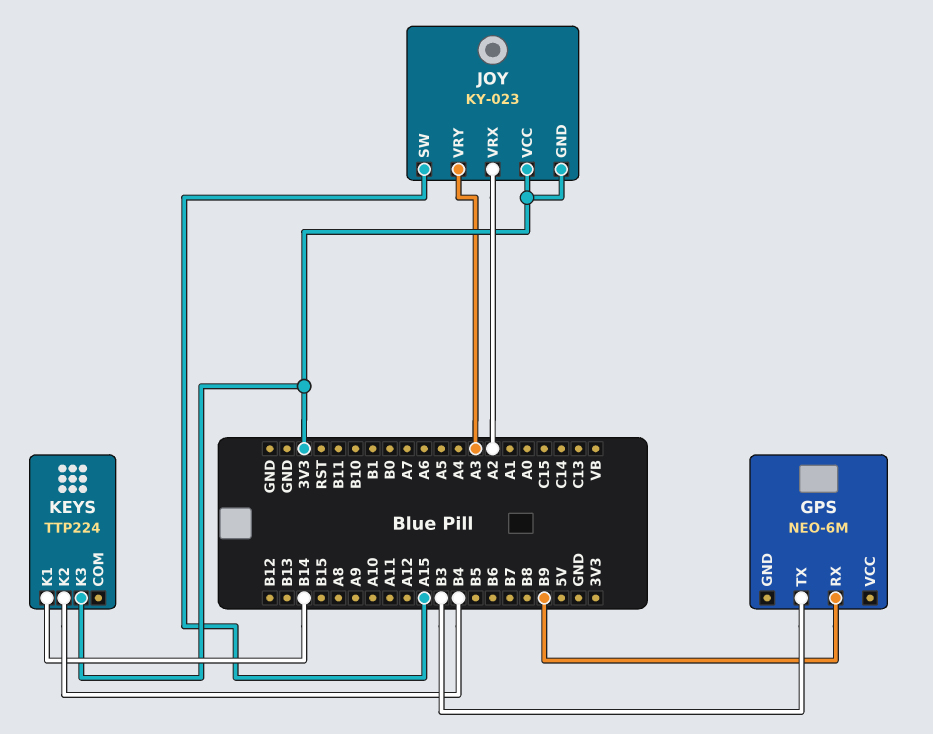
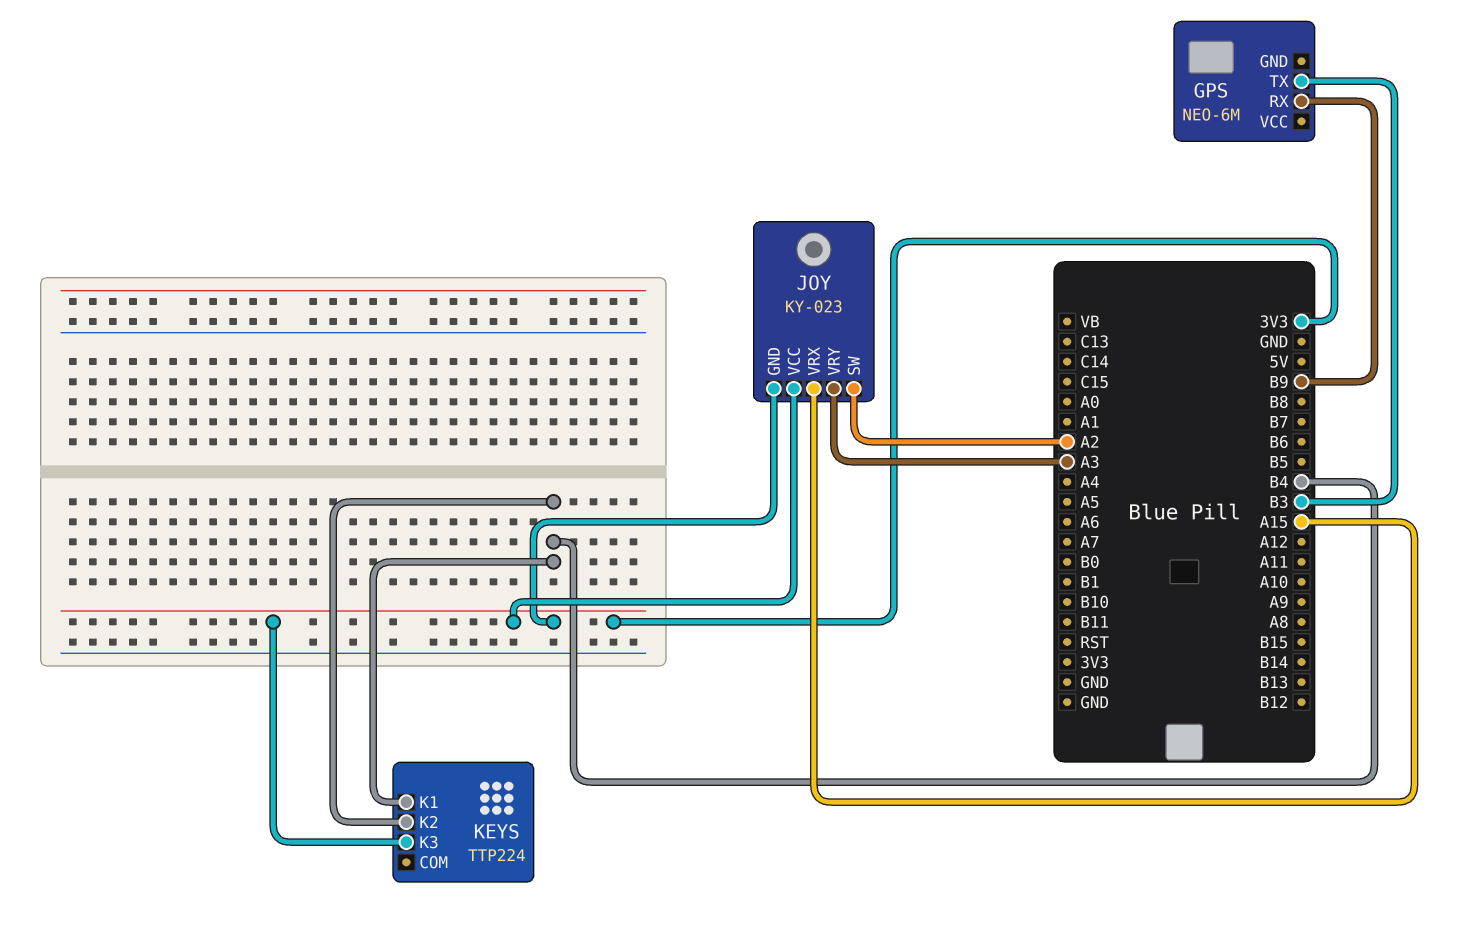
JOY pin SW: A15 -> A2
JOY pin VRX: A2 -> A15
KEYS pin K1: B14 -> B4

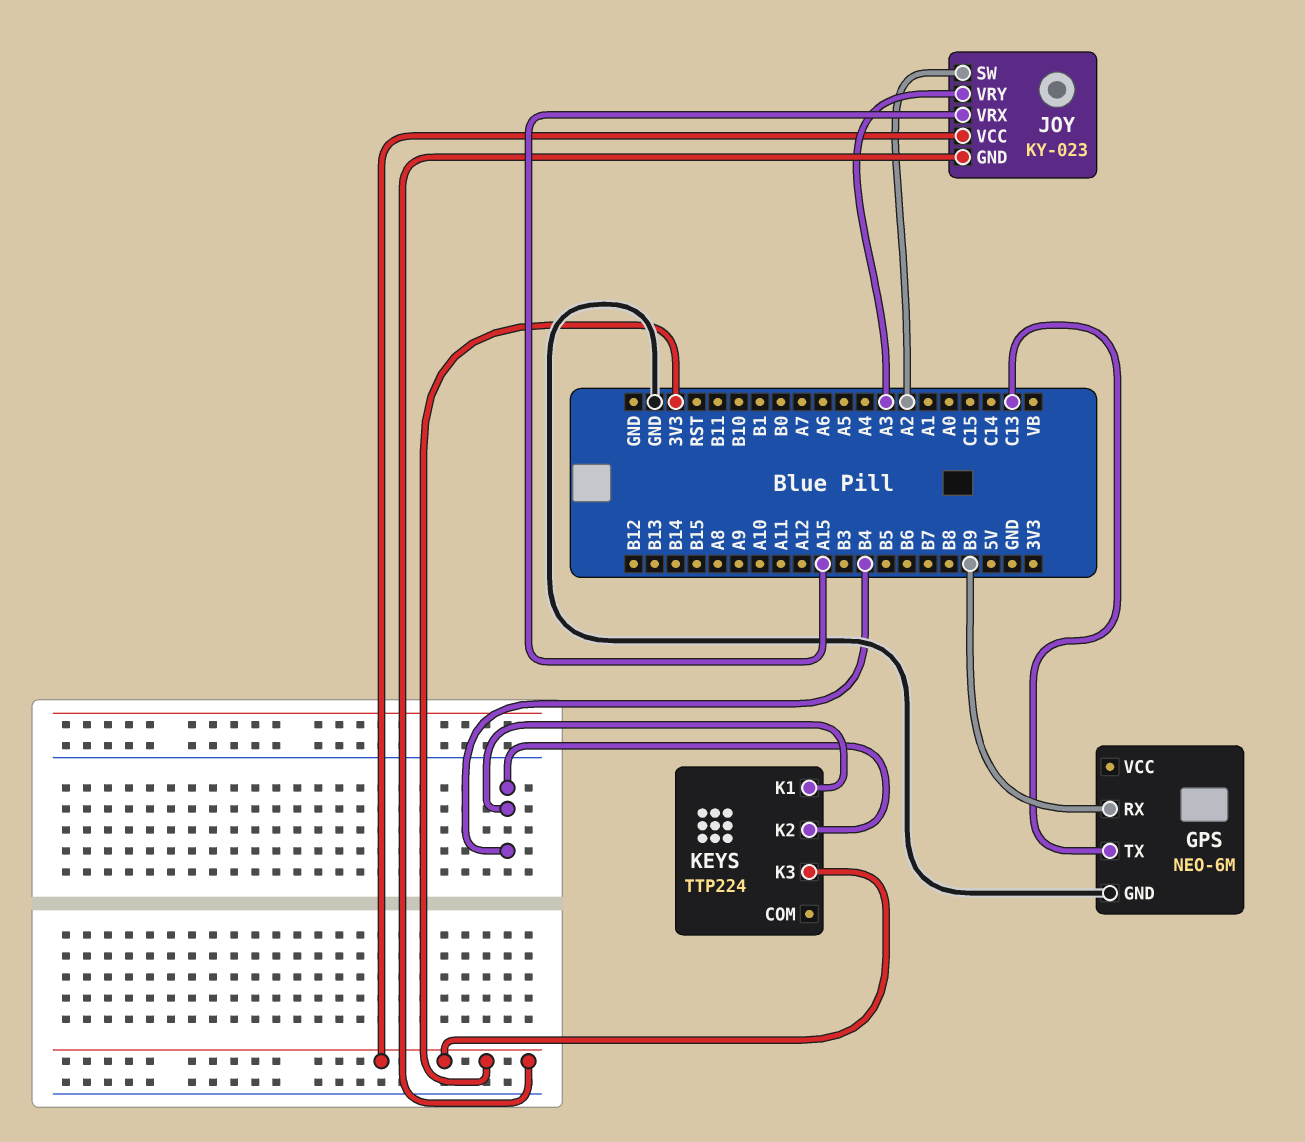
GPS pin GND: none -> GND
GPS pin TX: B3 -> C13

